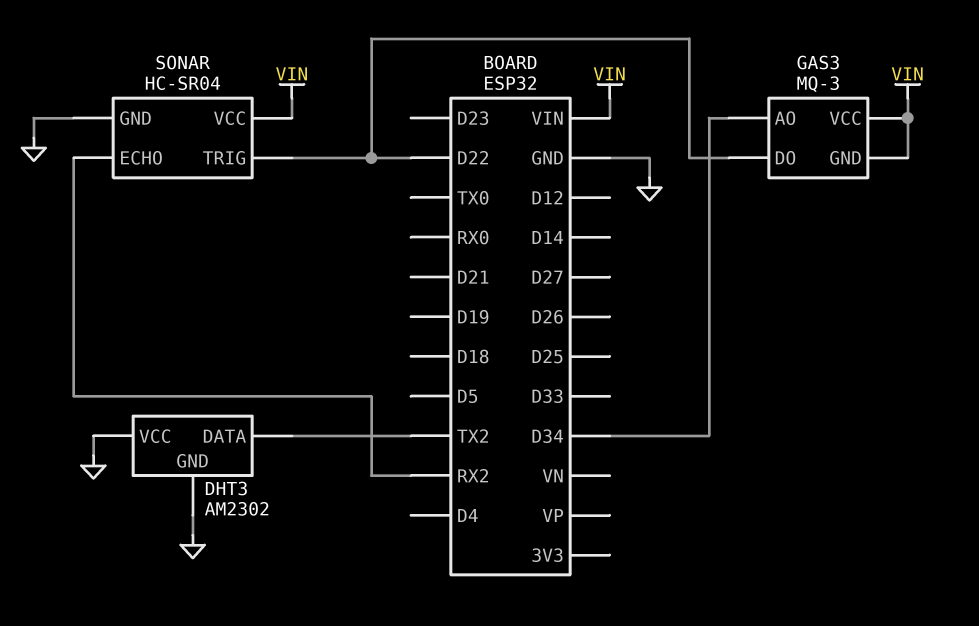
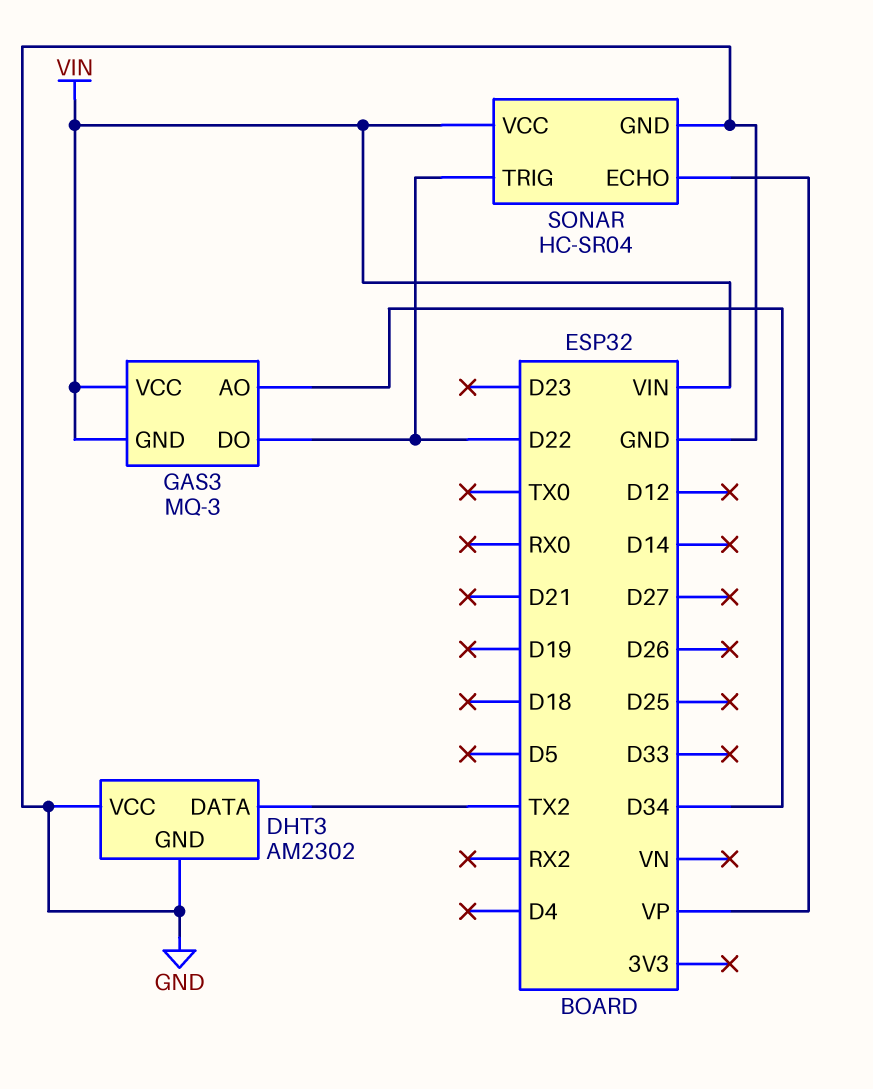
SONAR pin ECHO: RX2 -> VP

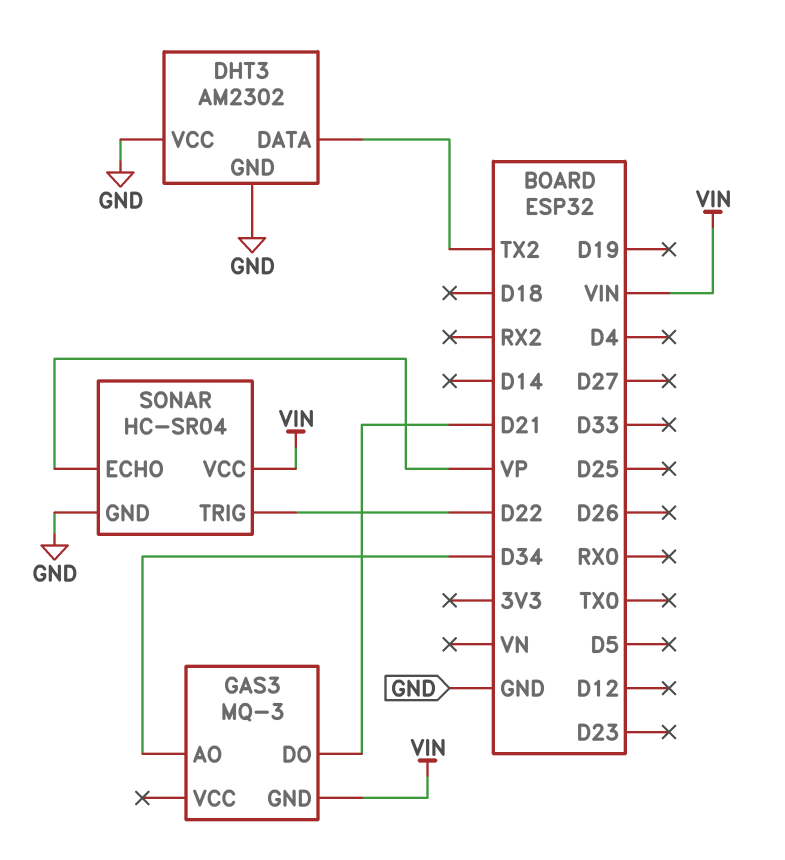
GAS3 pin DO: D22 -> D21
GAS3 pin VCC: VIN -> none

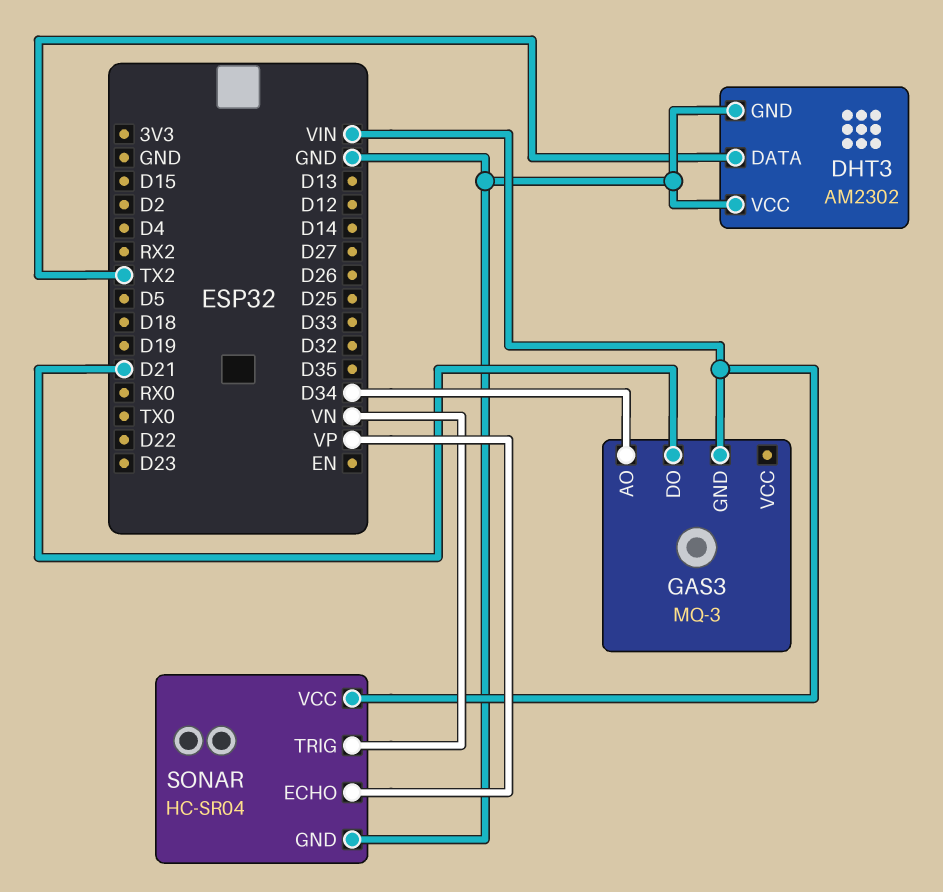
SONAR pin TRIG: D22 -> VN

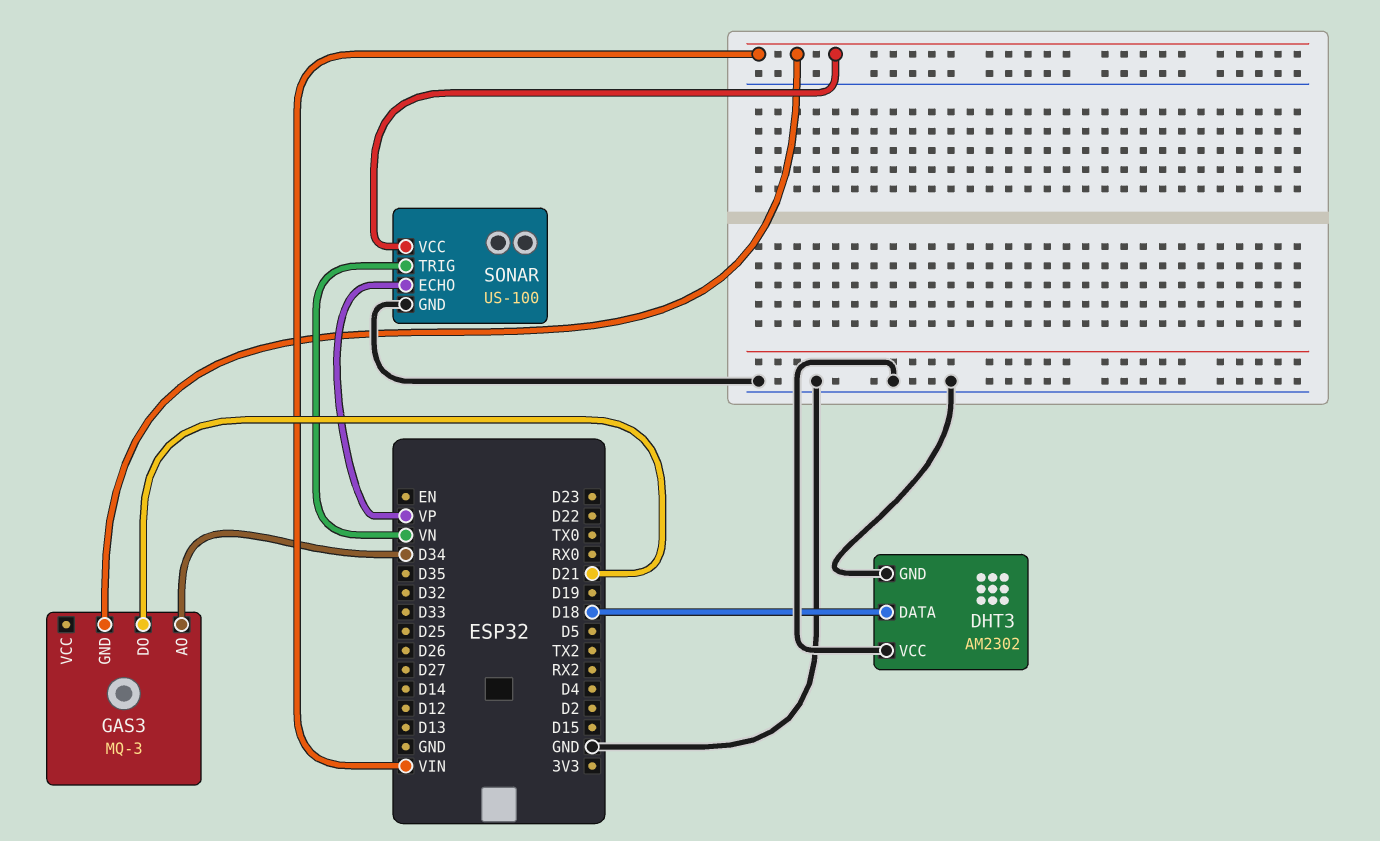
DHT3 pin DATA: TX2 -> D18
SONAR: HC-SR04 -> US-100

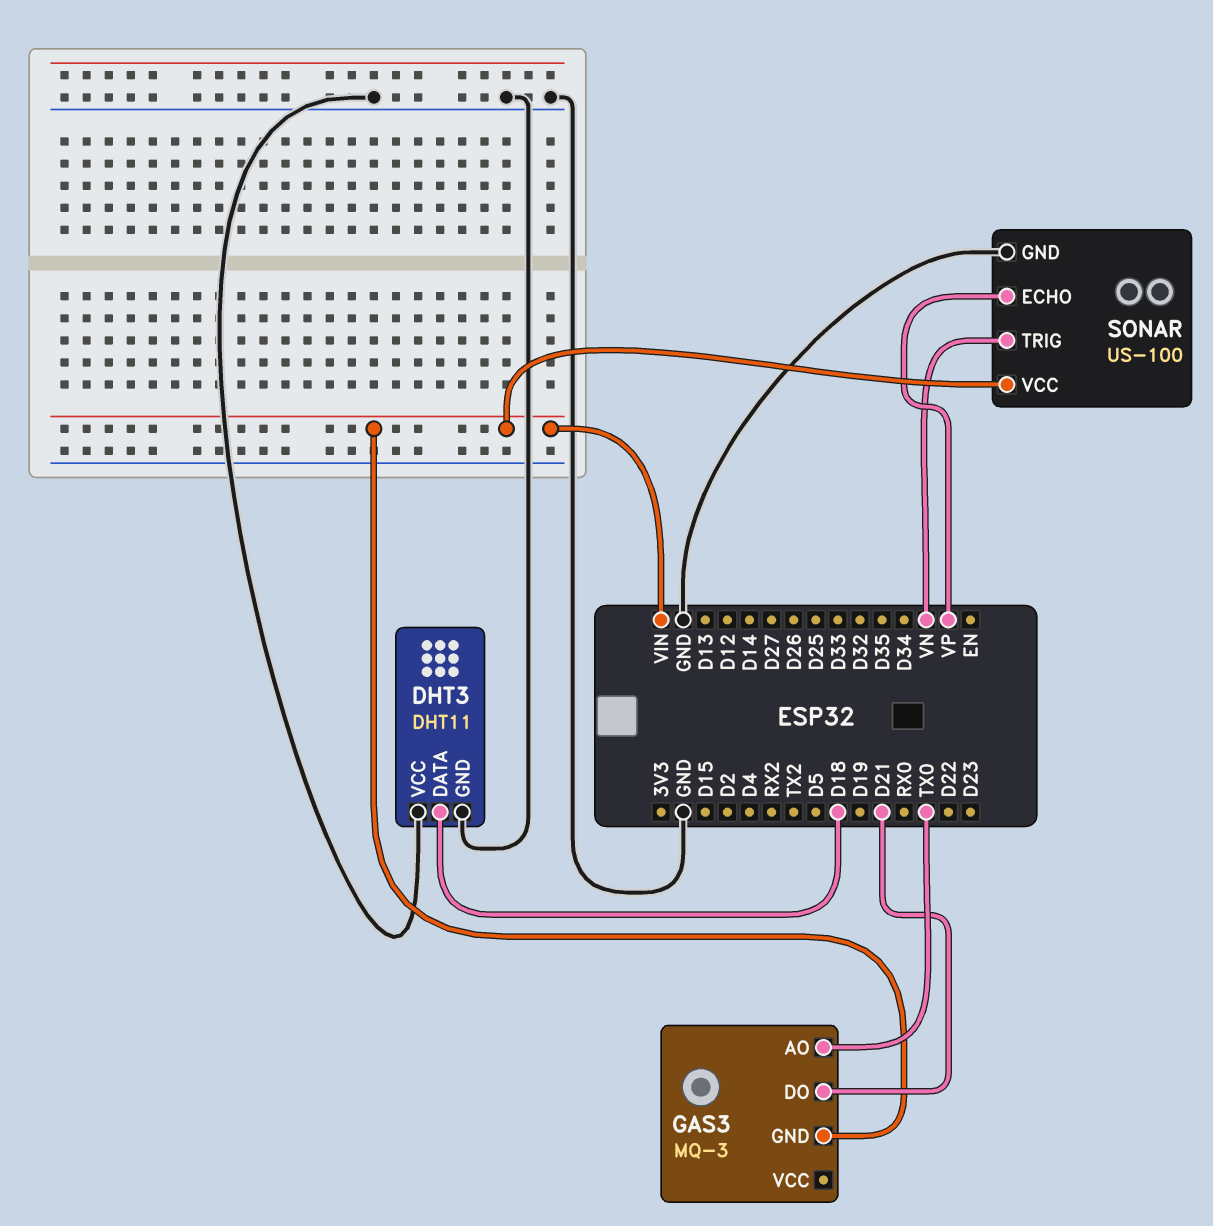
DHT3: AM2302 -> DHT11
GAS3 pin AO: D34 -> TX0

